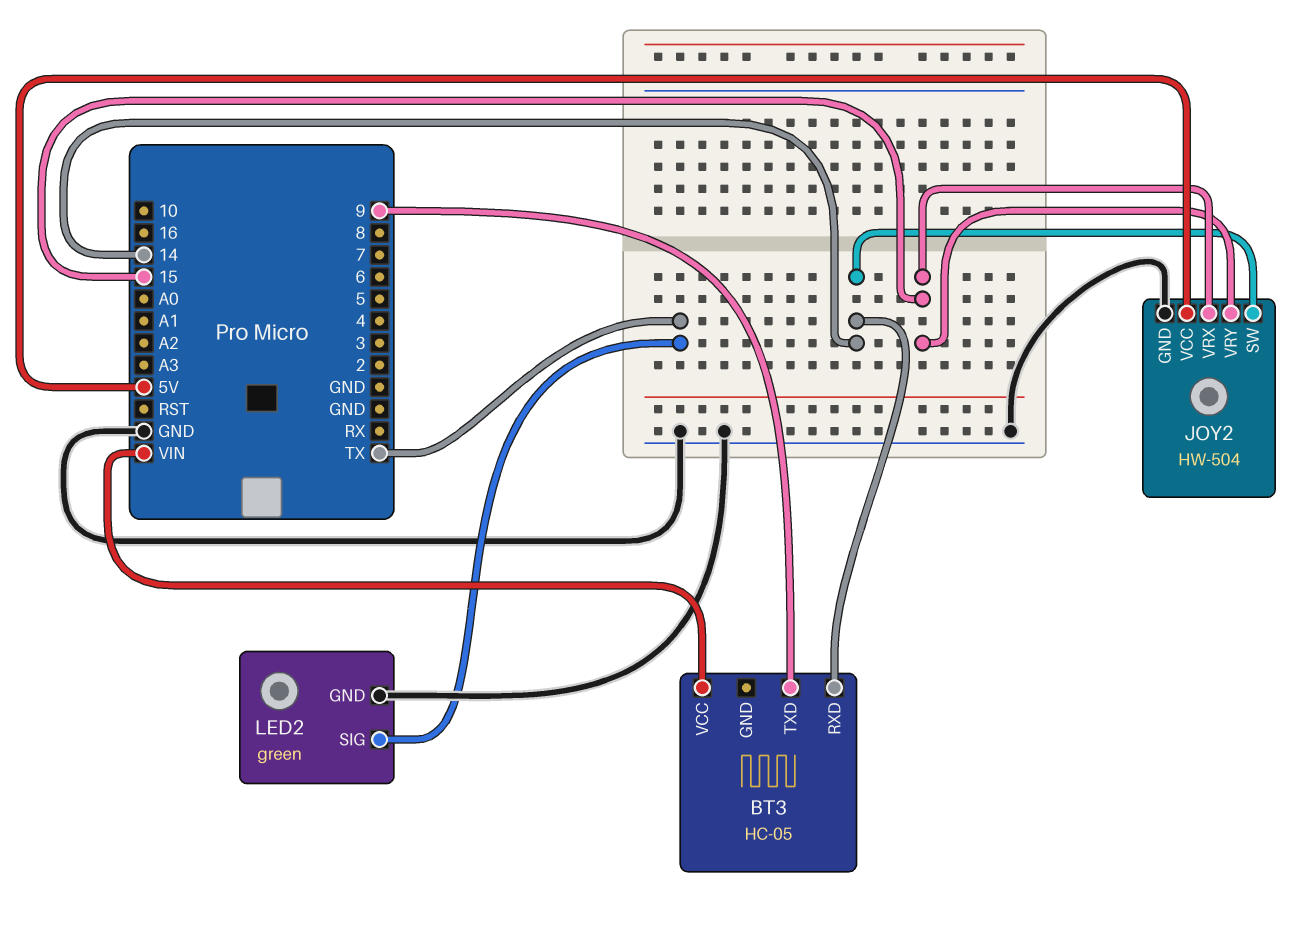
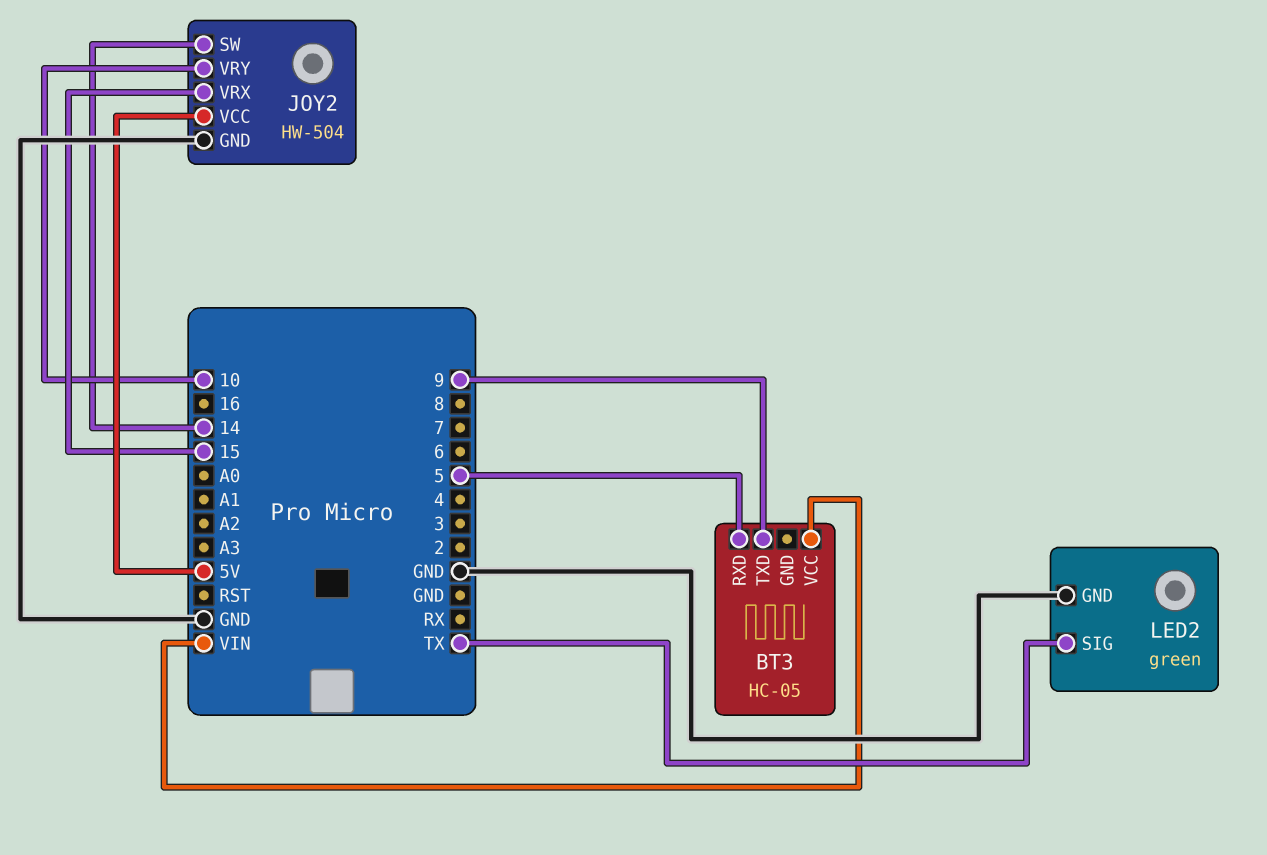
BT3 pin RXD: 14 -> 5
JOY2 pin VRY: 15 -> 10

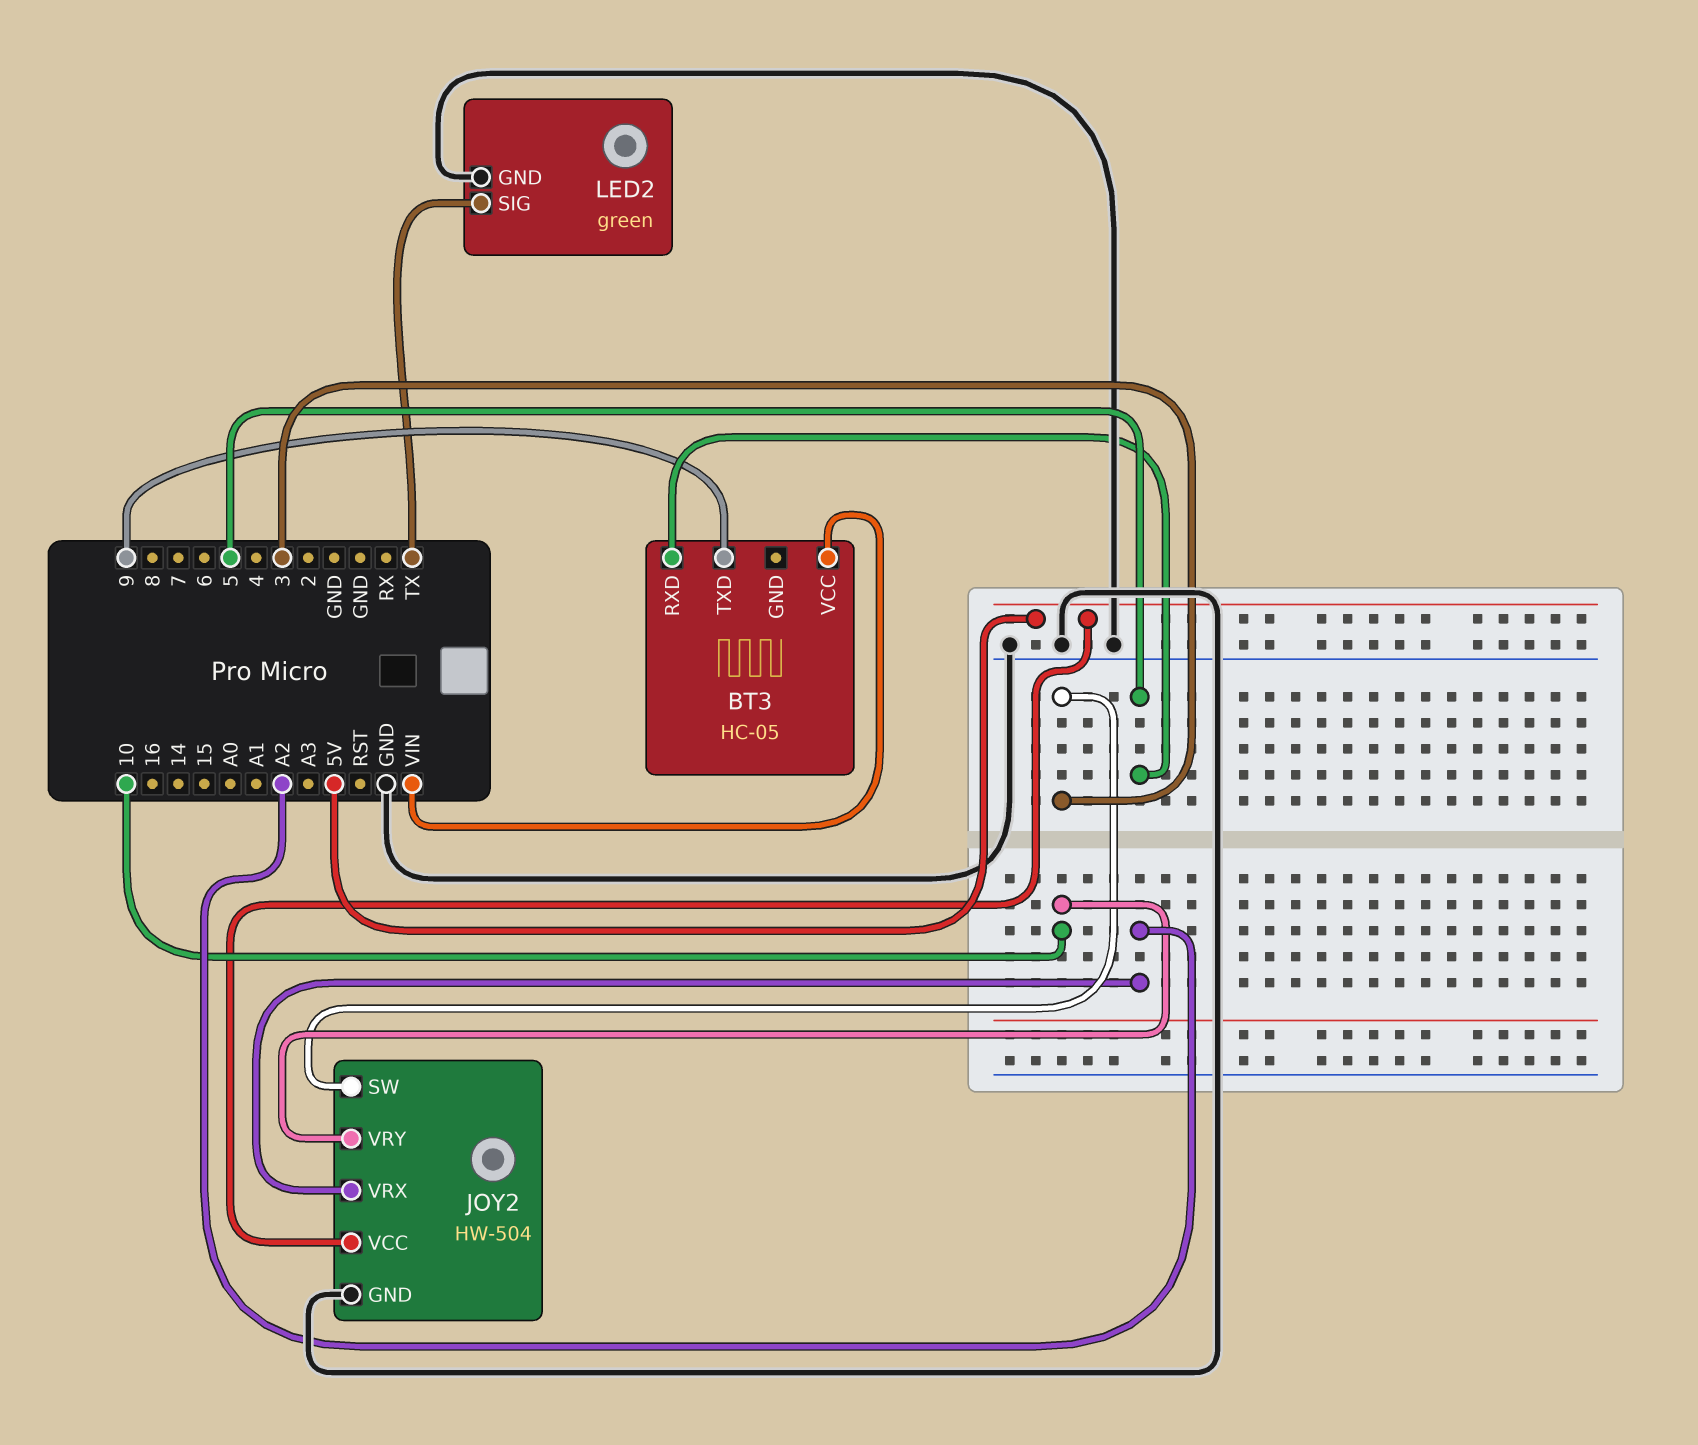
JOY2 pin SW: 14 -> 3
JOY2 pin VRX: 15 -> A2

